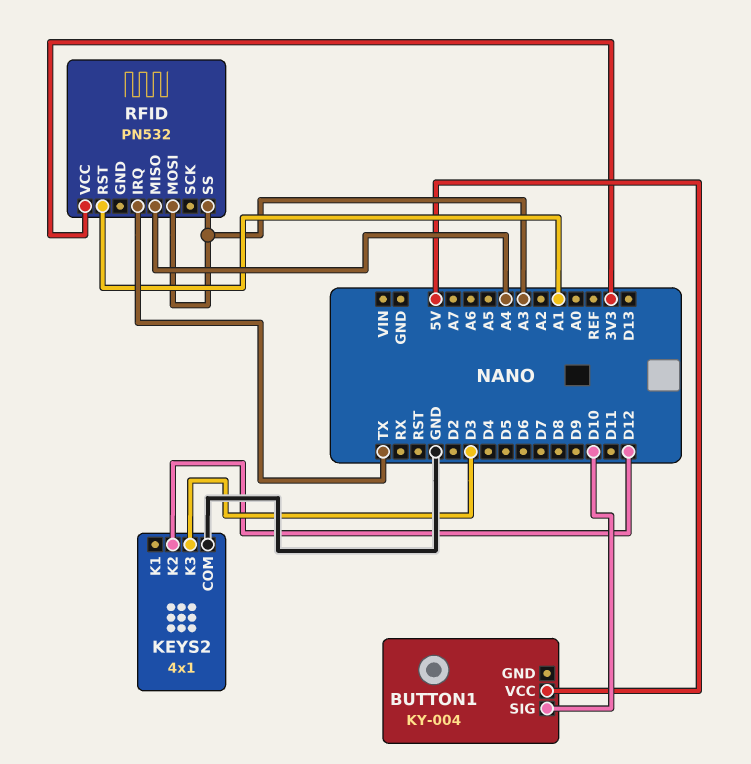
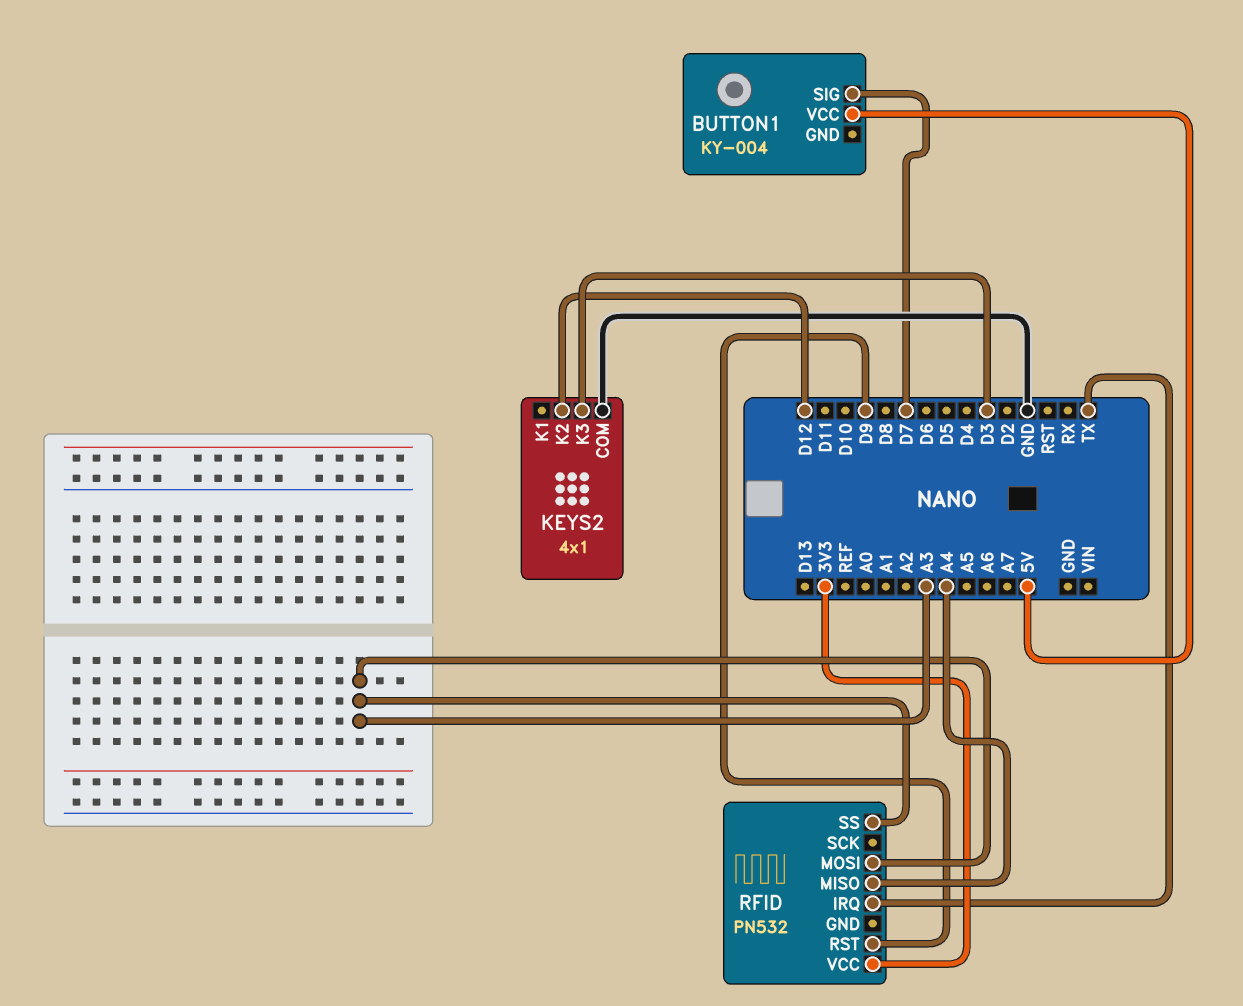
BUTTON1 pin SIG: D10 -> D7
RFID pin RST: A1 -> D9

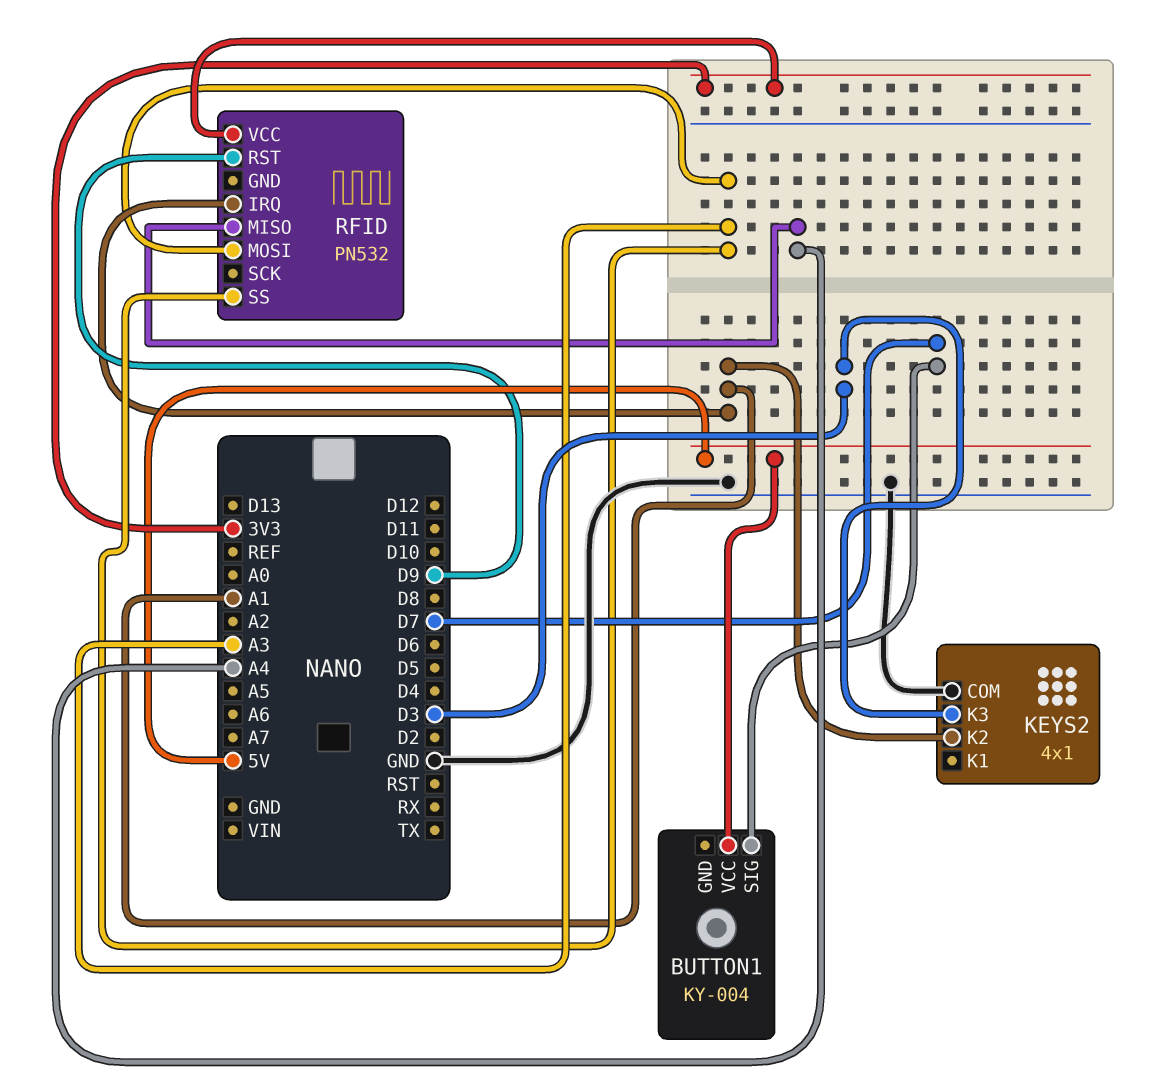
KEYS2 pin K2: D12 -> A1
RFID pin IRQ: TX -> A1

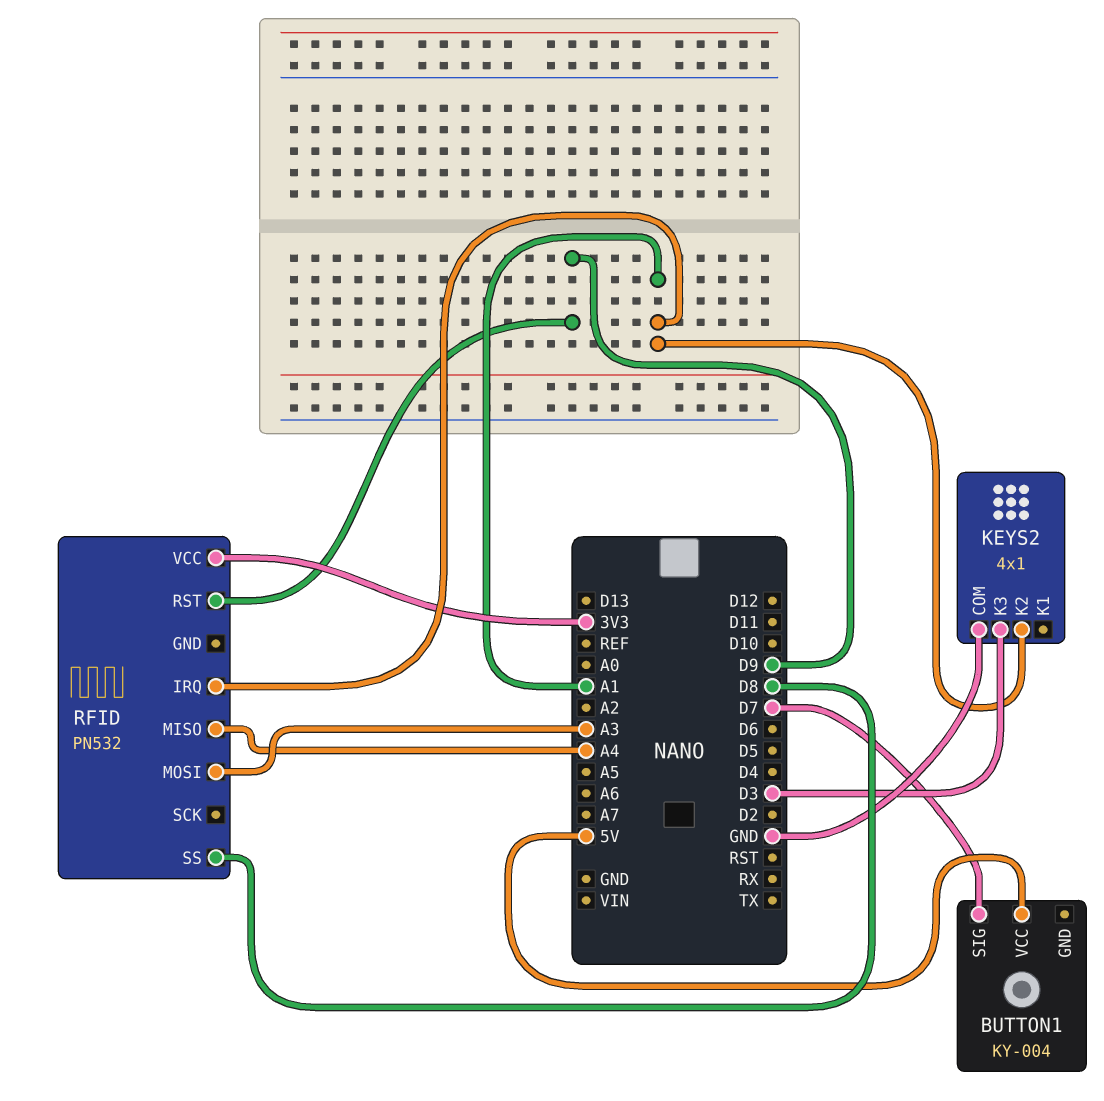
RFID pin SS: A3 -> D8

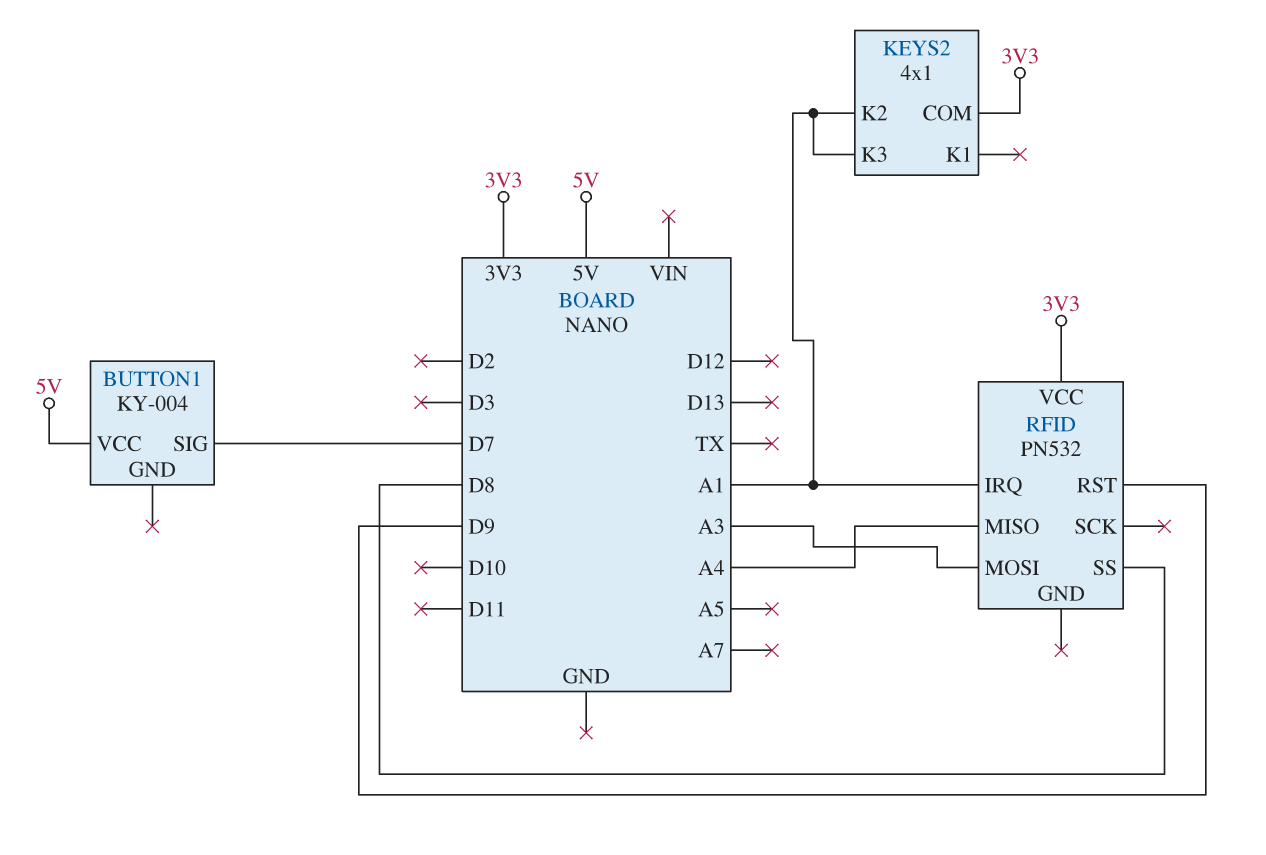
KEYS2 pin COM: GND -> 3V3
KEYS2 pin K3: D3 -> A1

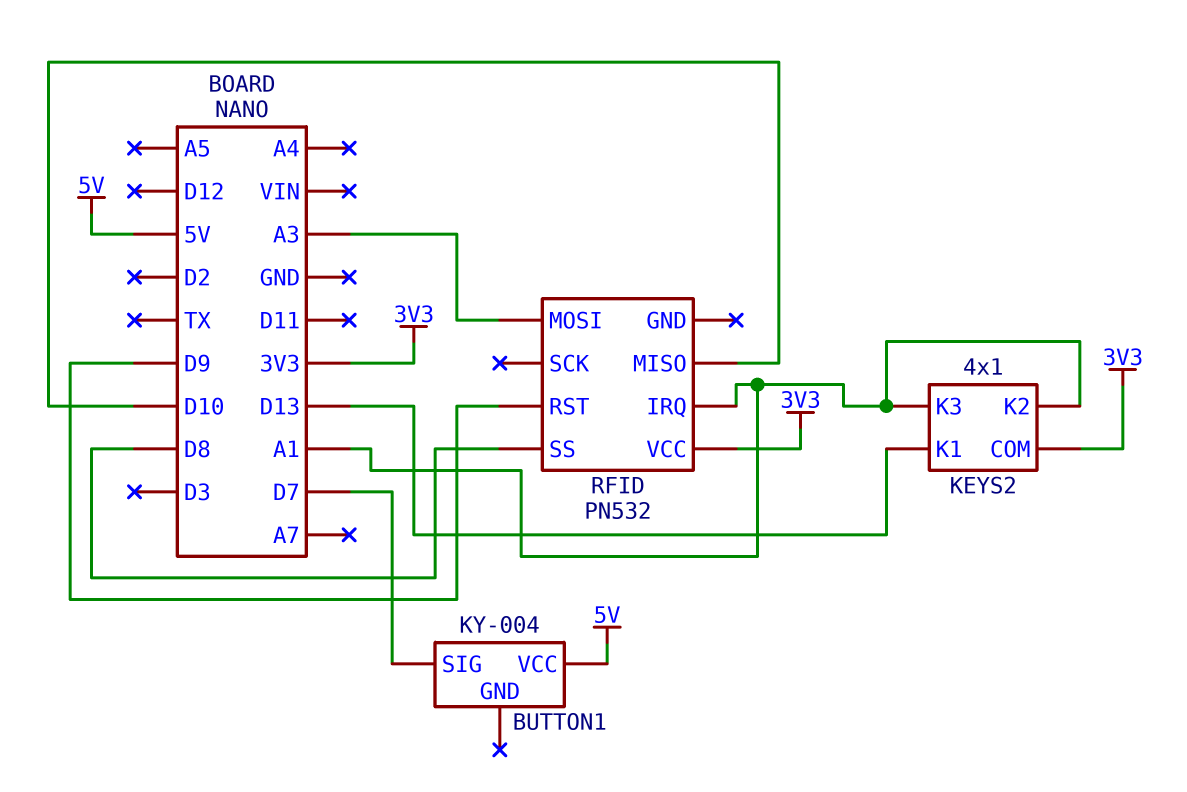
KEYS2 pin K1: none -> D13
RFID pin MISO: A4 -> D10

